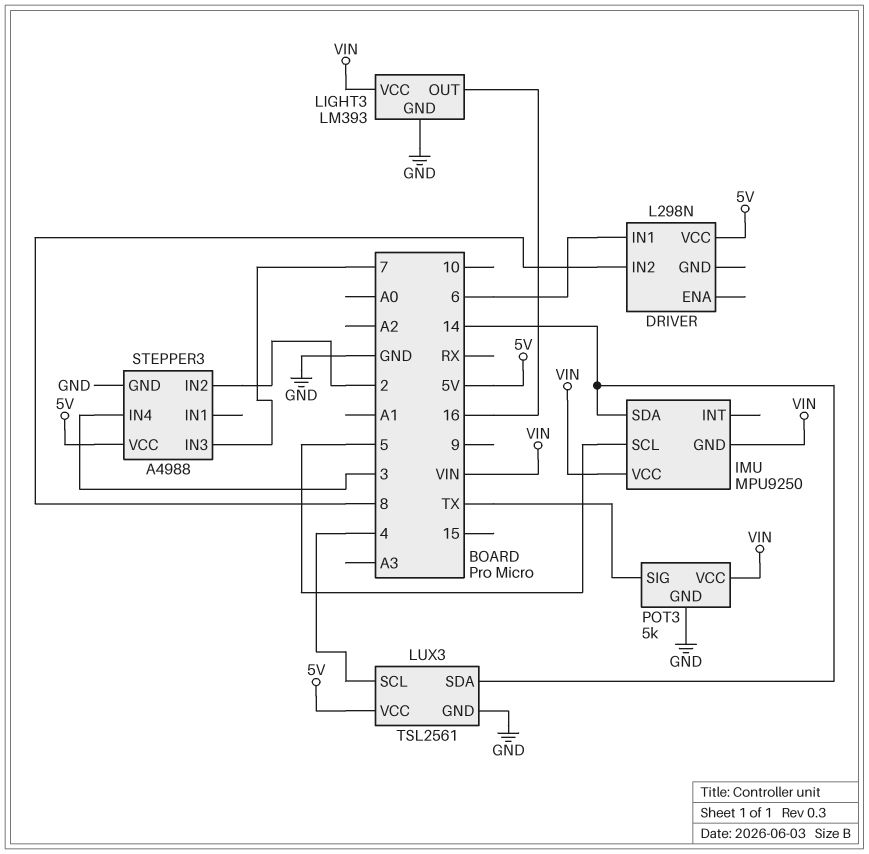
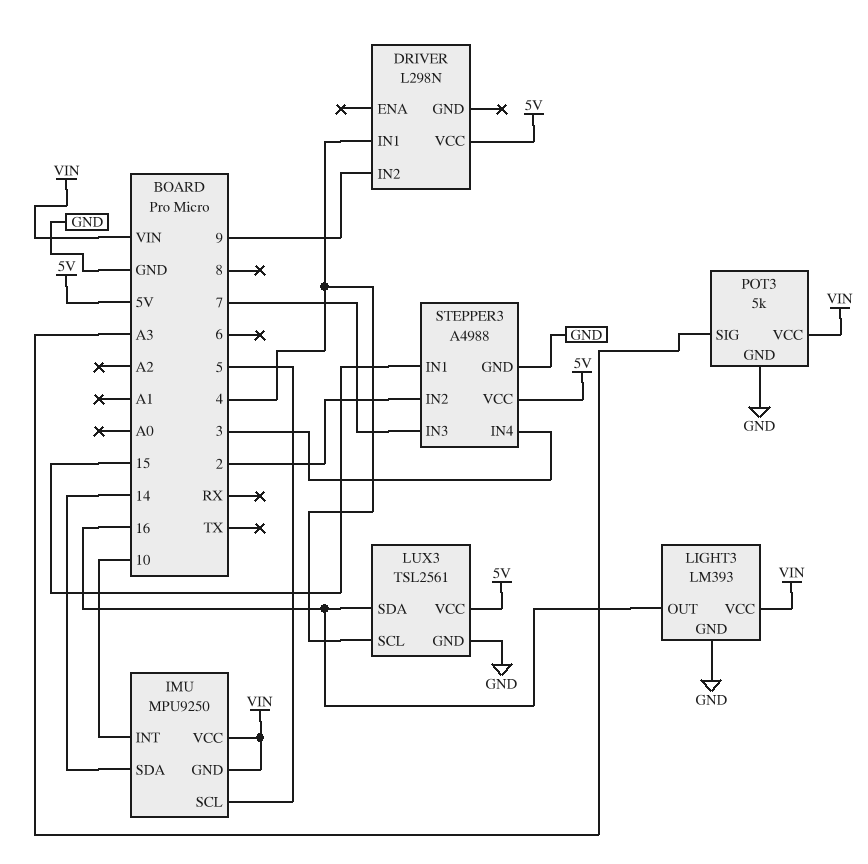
DRIVER pin IN1: 6 -> 4
DRIVER pin IN2: 8 -> 9
IMU pin INT: none -> 10
LUX3 pin SDA: 14 -> 16
POT3 pin SIG: TX -> A3
STEPPER3 pin IN1: none -> 15

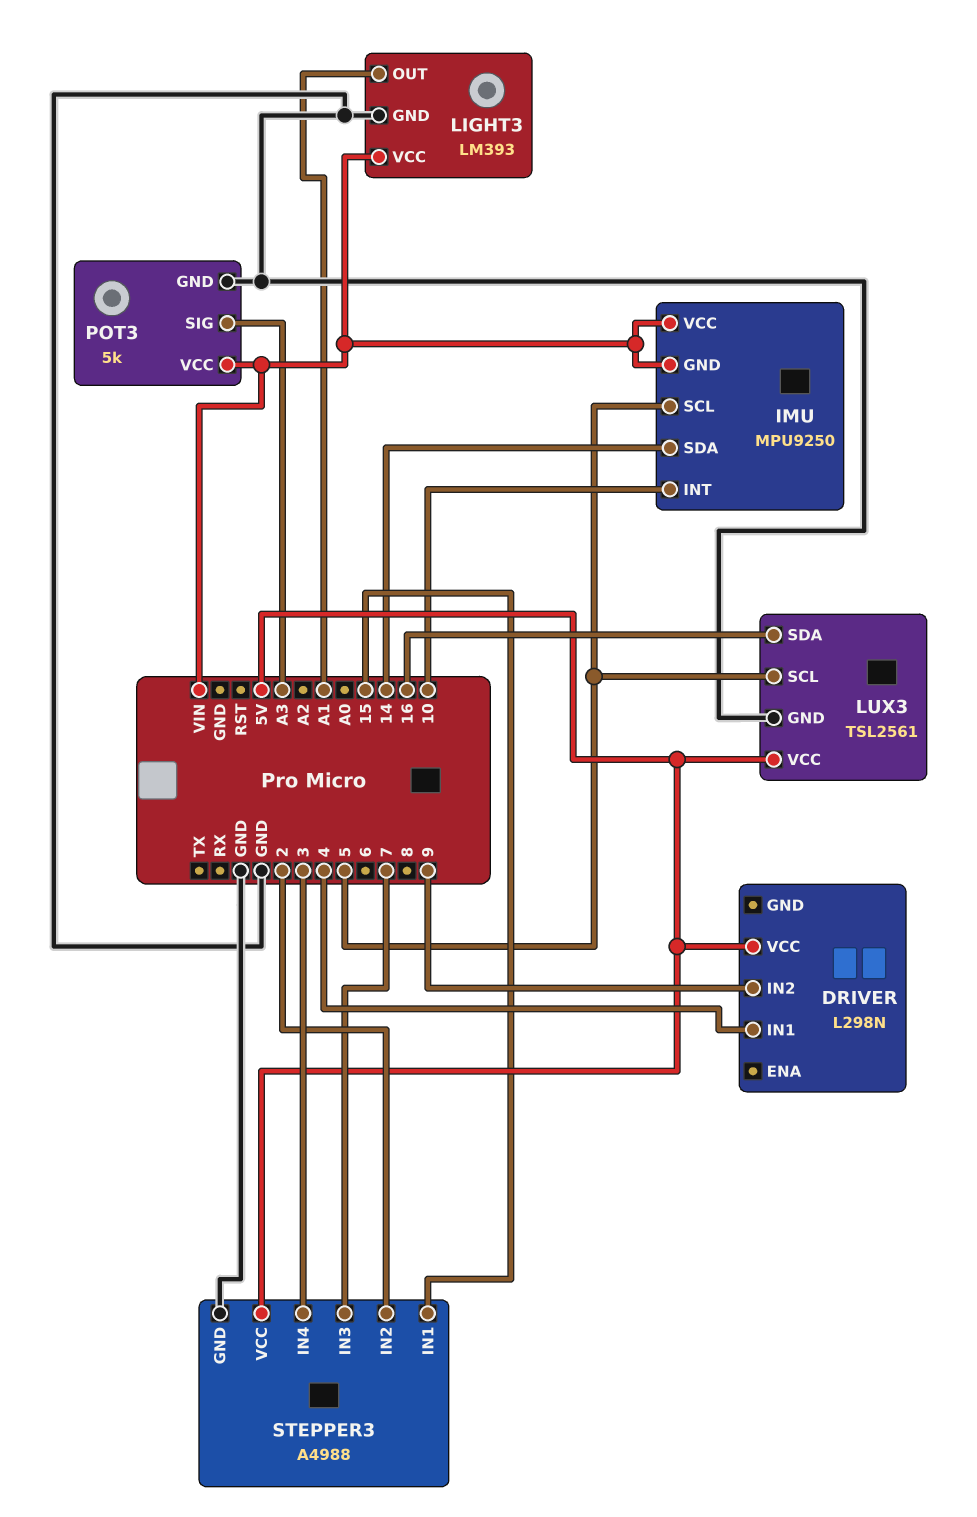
LIGHT3 pin OUT: 16 -> A1
LUX3 pin SCL: 4 -> 5

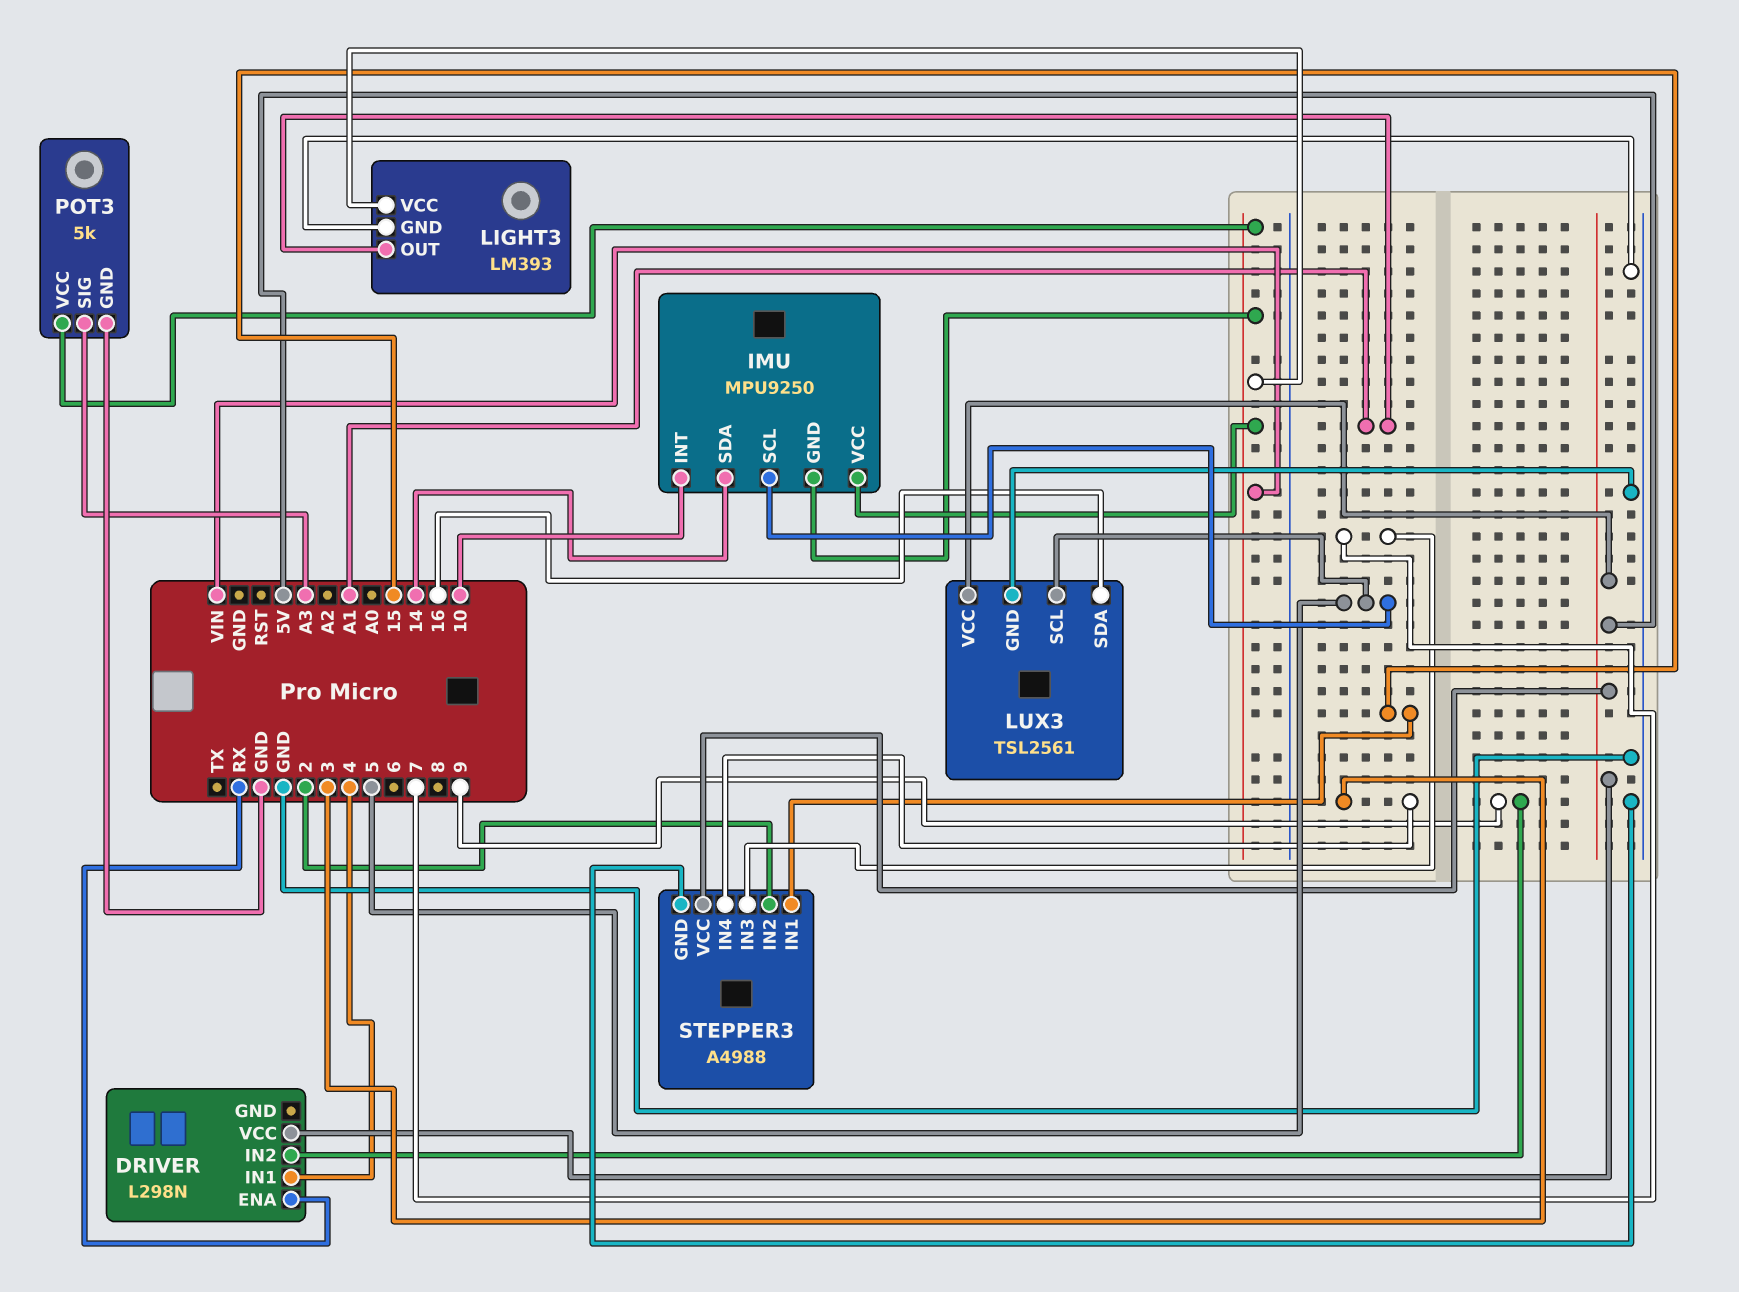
DRIVER pin ENA: none -> RX

